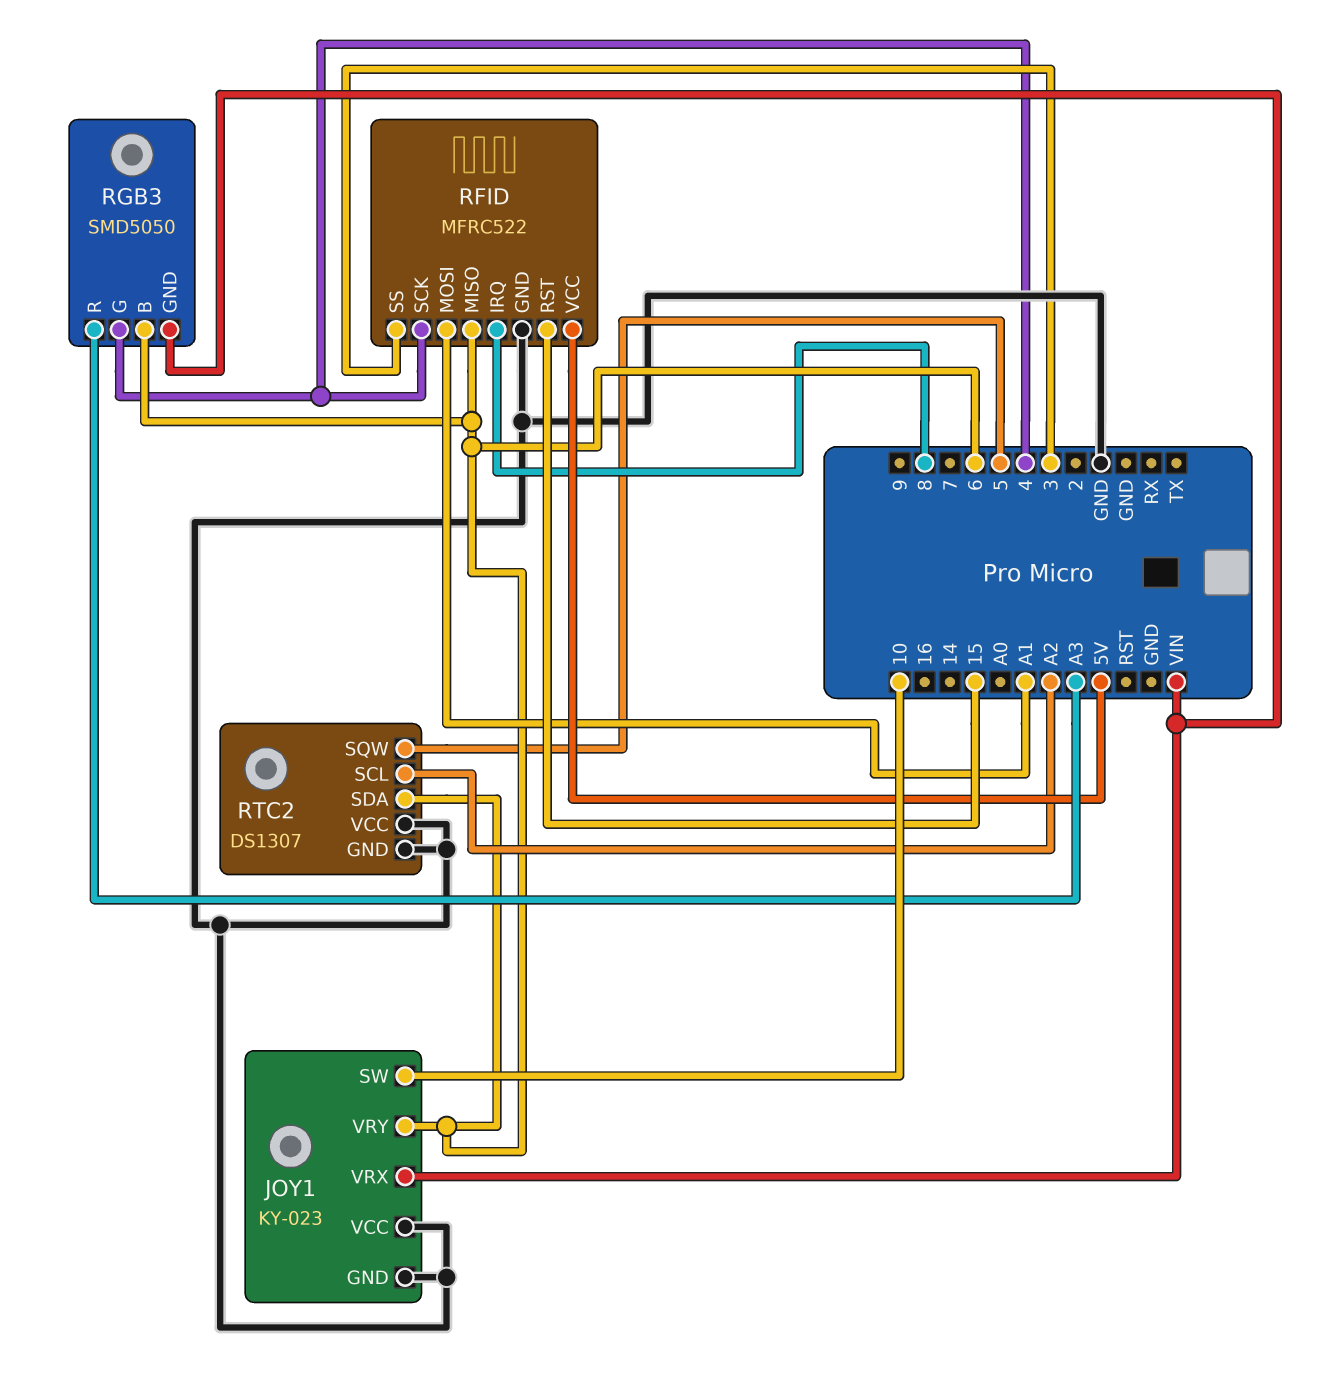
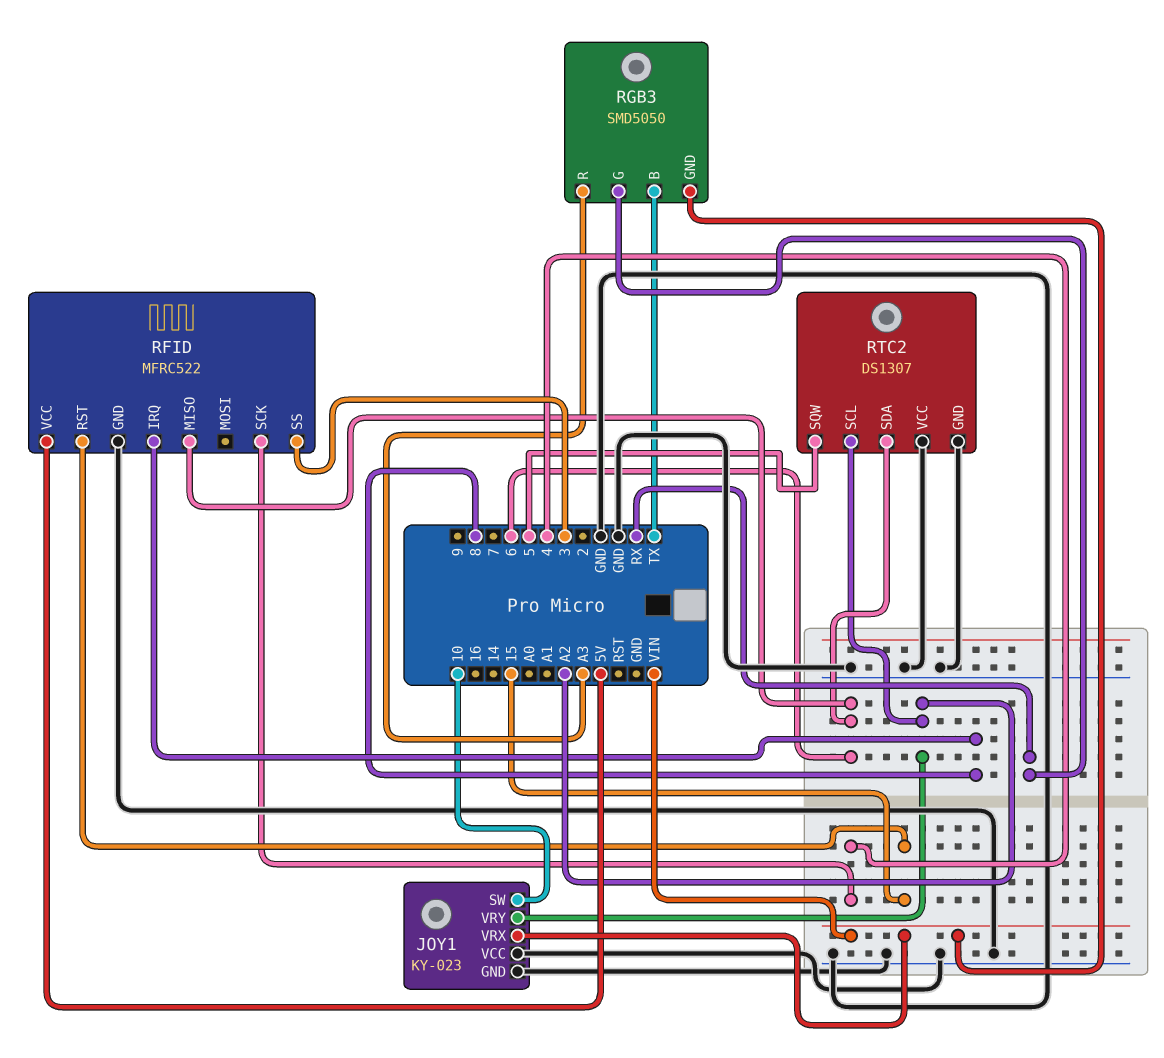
JOY1 pin VRY: 6 -> A2
RFID pin MOSI: A1 -> none
RGB3 pin B: 6 -> TX
RGB3 pin G: 4 -> RX

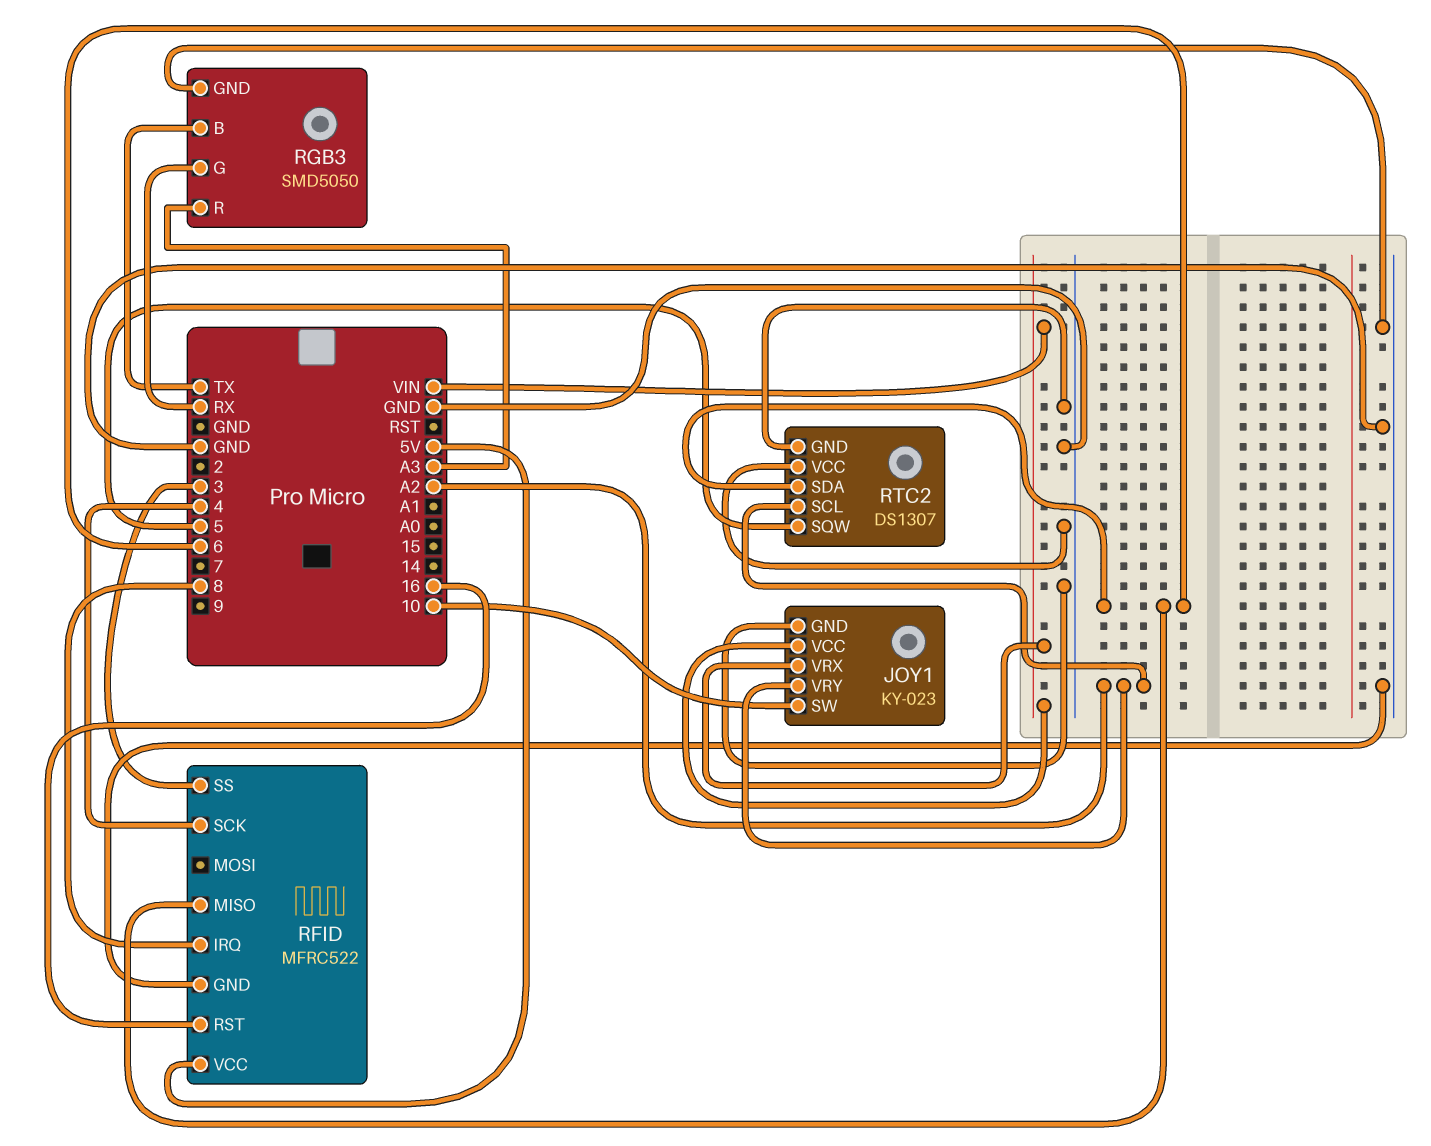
JOY1 pin VCC: GND -> VIN
RFID pin RST: 15 -> 16
RGB3 pin GND: VIN -> GND

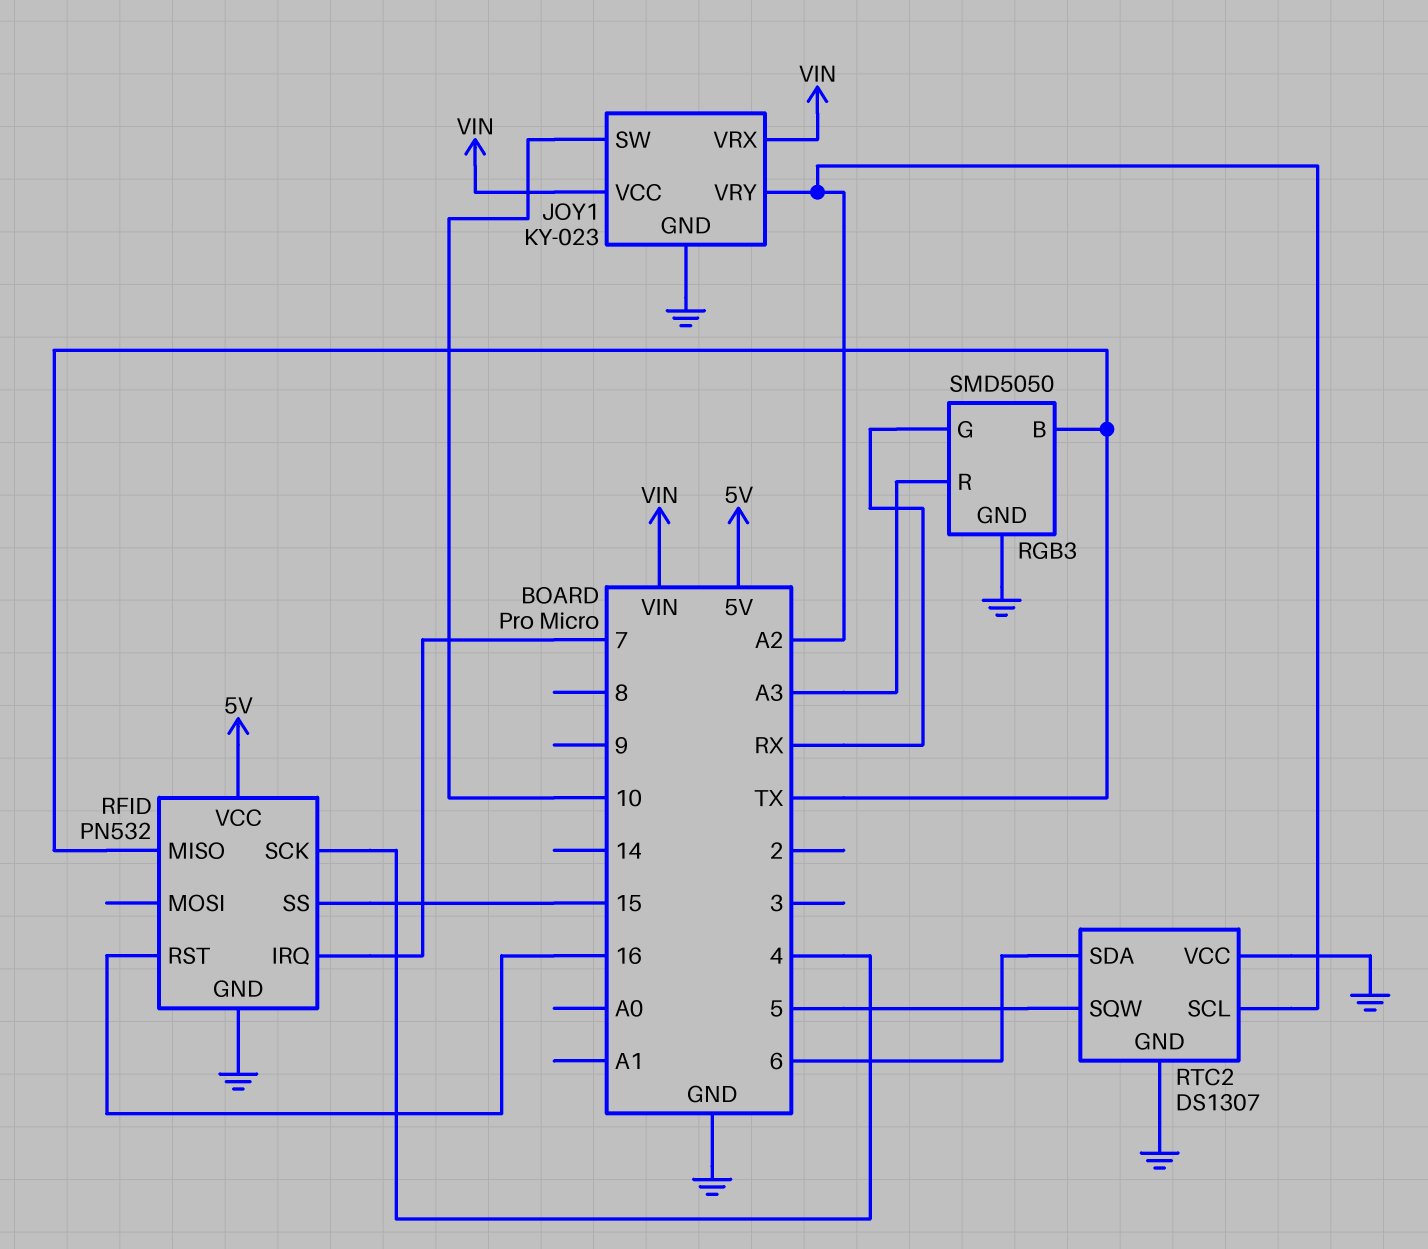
RFID: MFRC522 -> PN532
RFID pin IRQ: 8 -> 7
RFID pin MISO: 6 -> TX
RFID pin SS: 3 -> 15

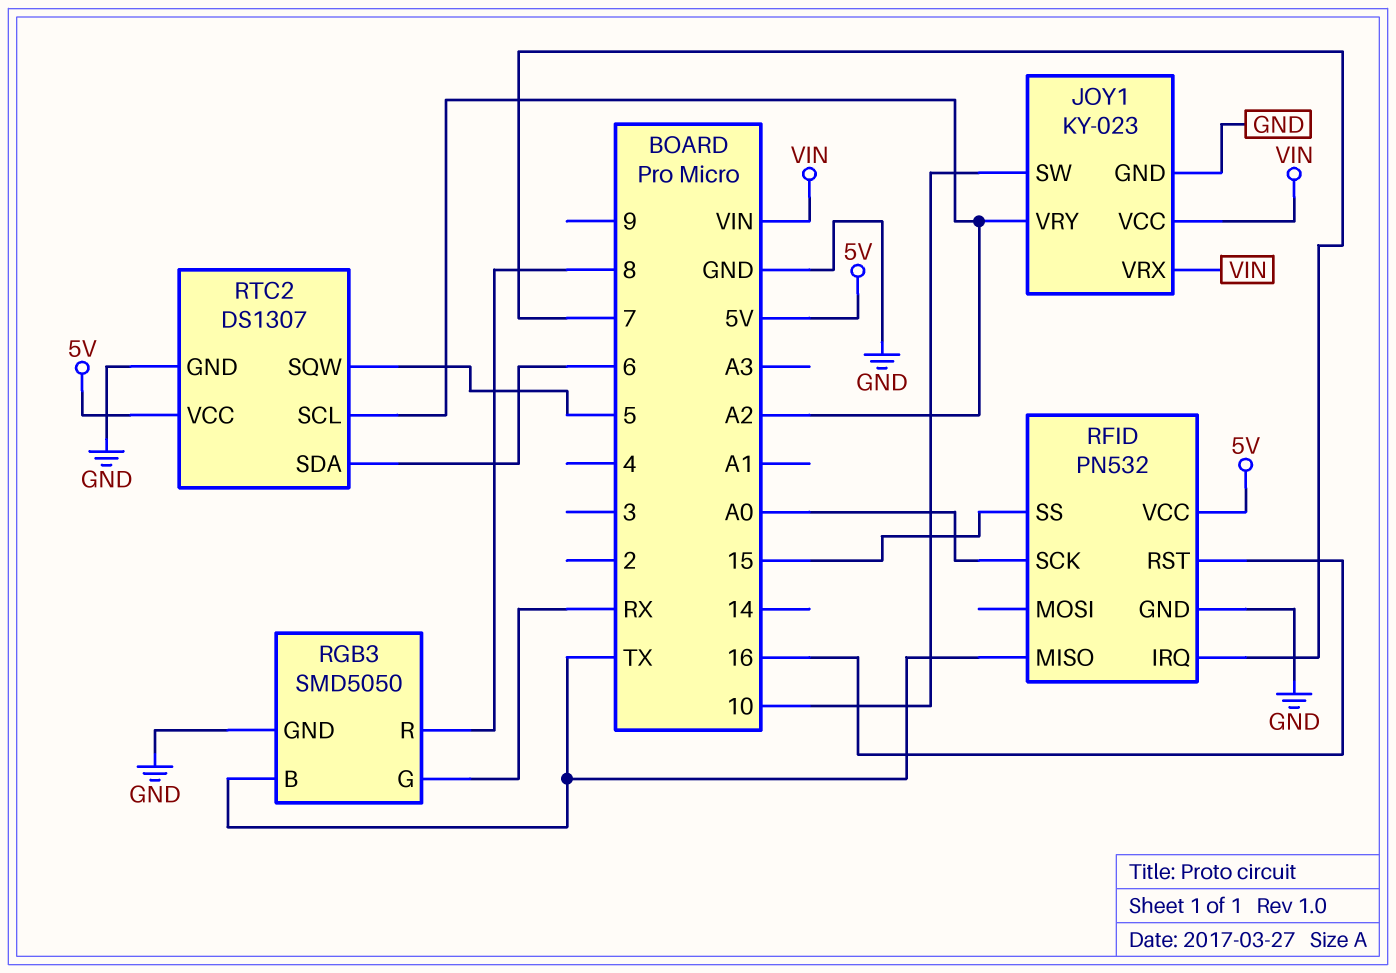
RFID pin SCK: 4 -> A0
RGB3 pin R: A3 -> 8
RTC2 pin VCC: GND -> 5V

